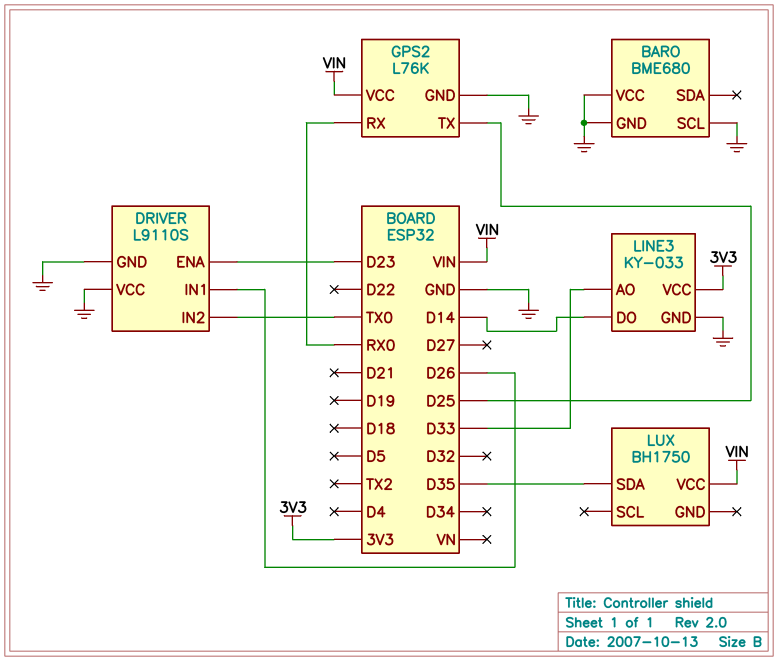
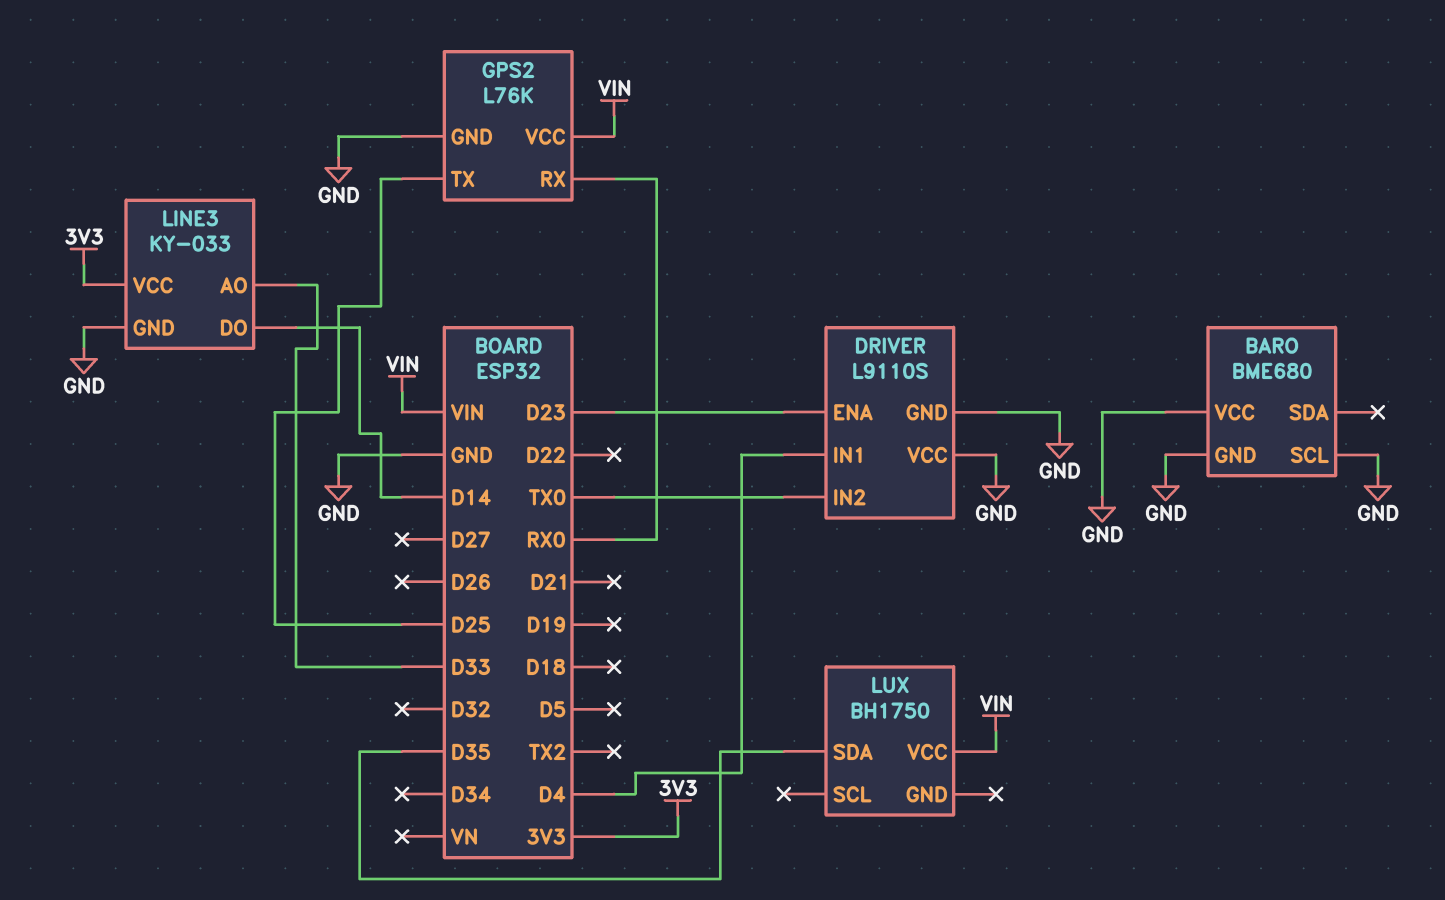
DRIVER pin IN1: D26 -> D4

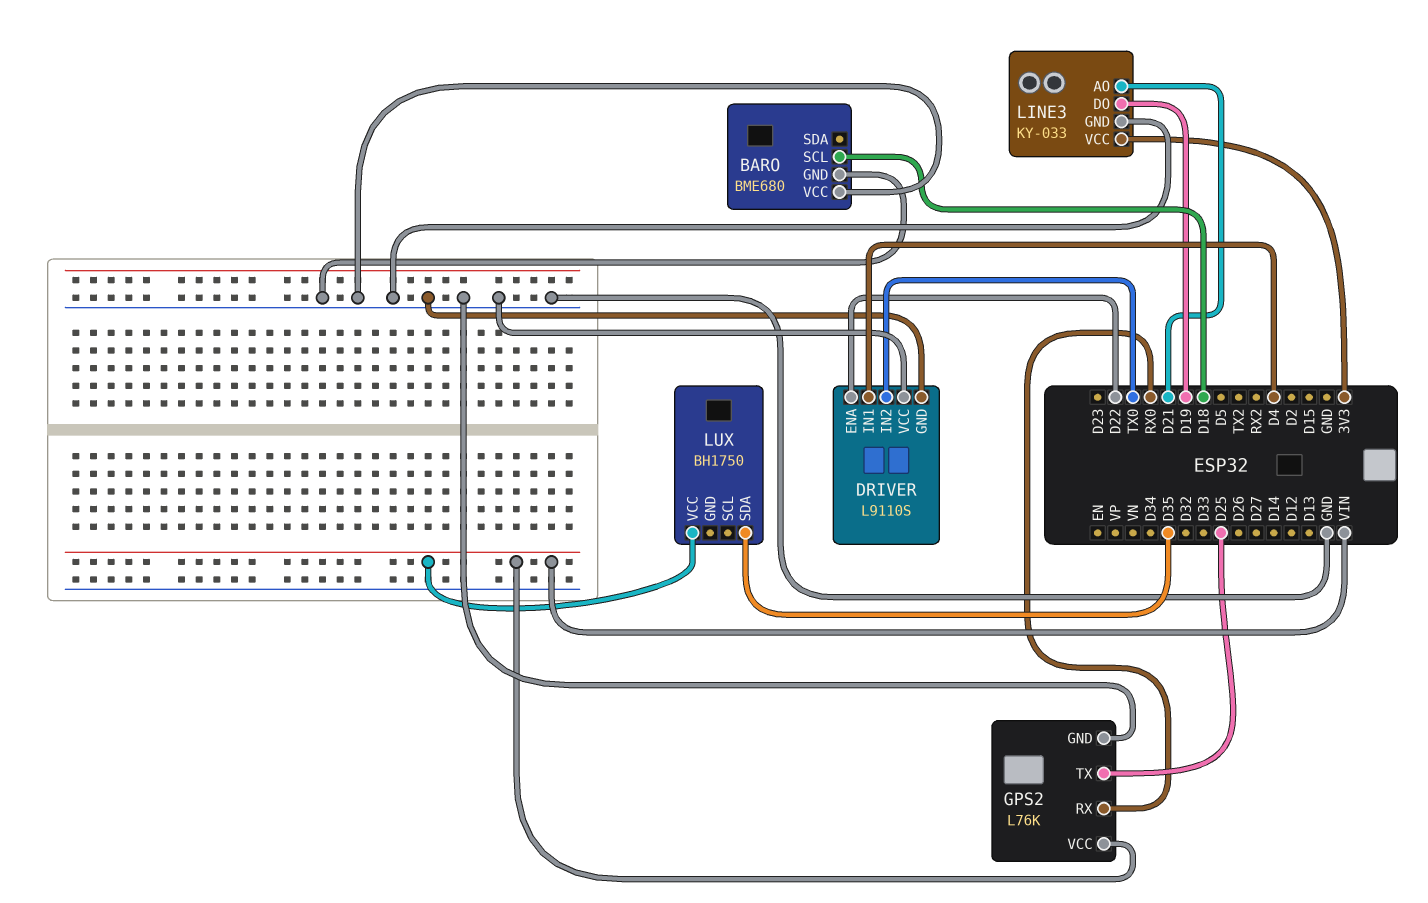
BARO pin SCL: GND -> D18
DRIVER pin ENA: D23 -> D22
LINE3 pin AO: D33 -> D21
LINE3 pin DO: D14 -> D19

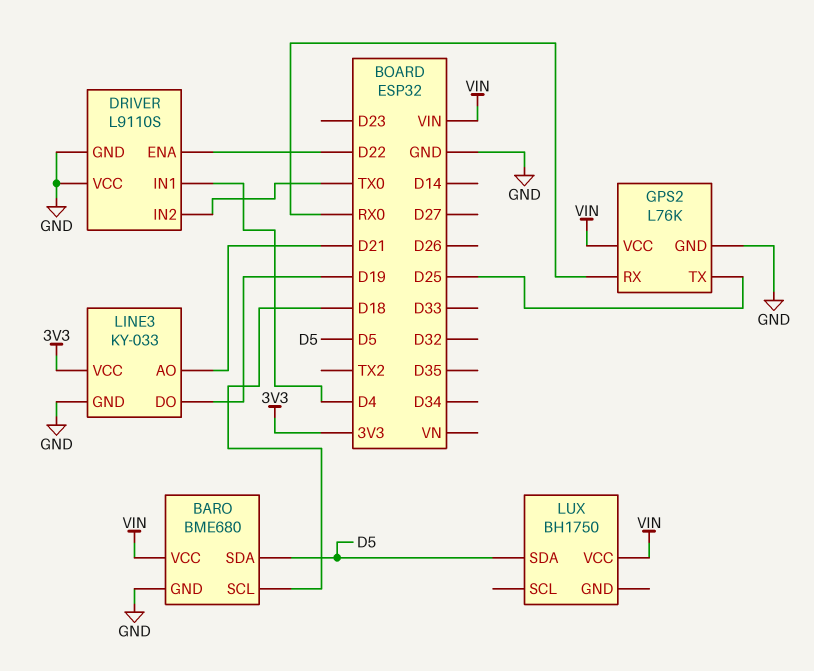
BARO pin SDA: none -> D5
BARO pin VCC: GND -> VIN
LUX pin SDA: D35 -> D5

